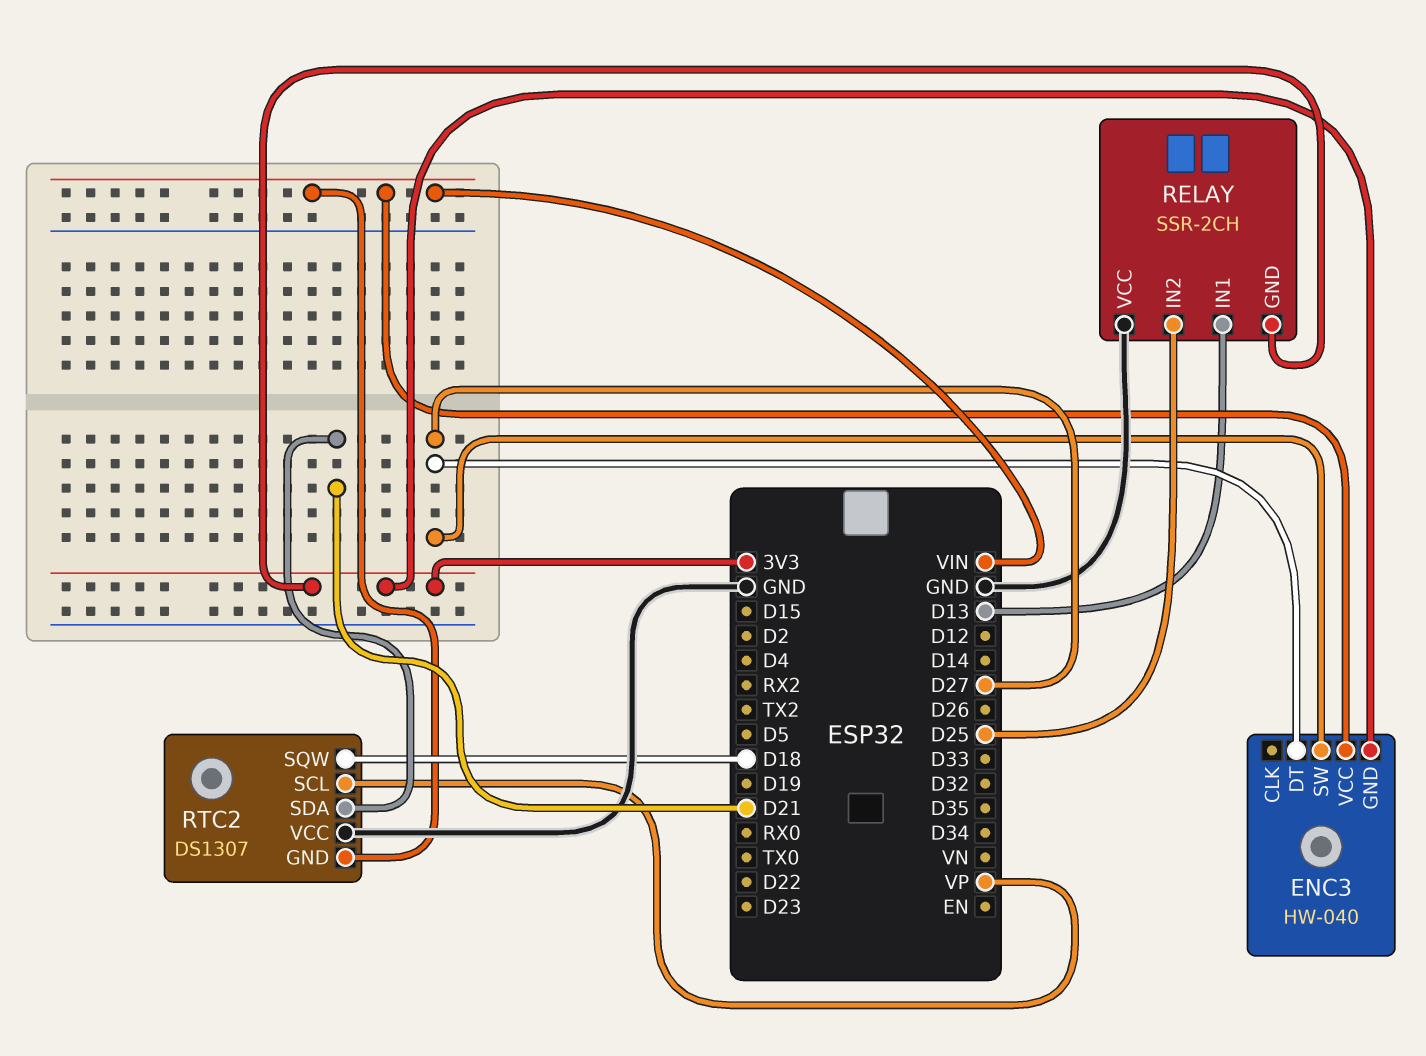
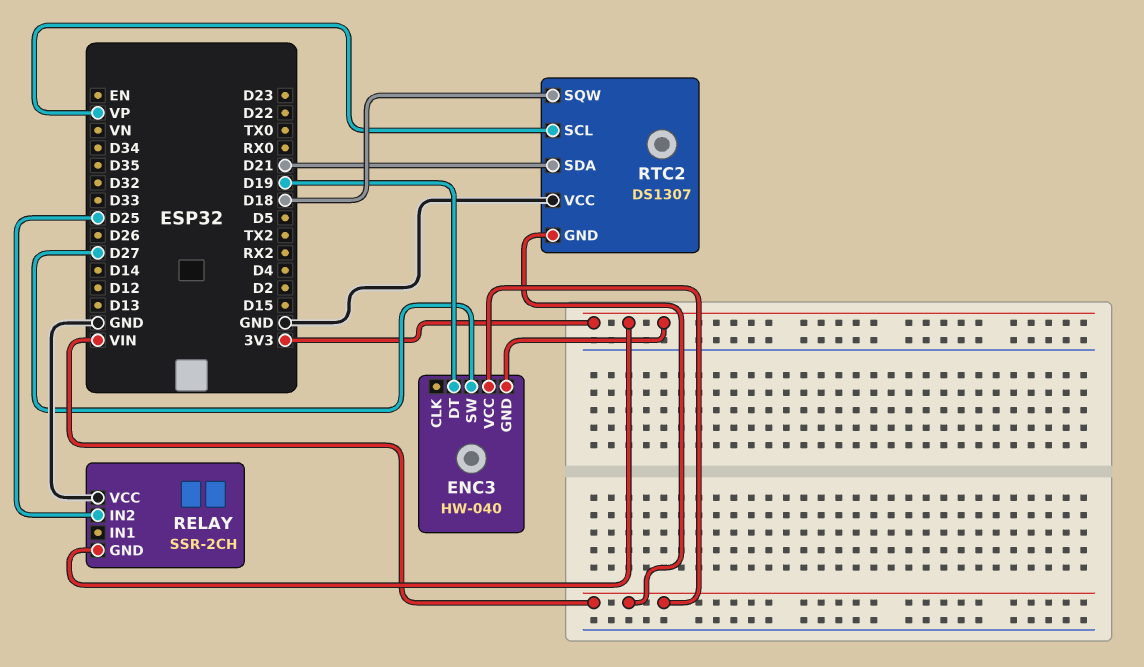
ENC3 pin DT: D27 -> D19
RELAY pin IN1: D13 -> none

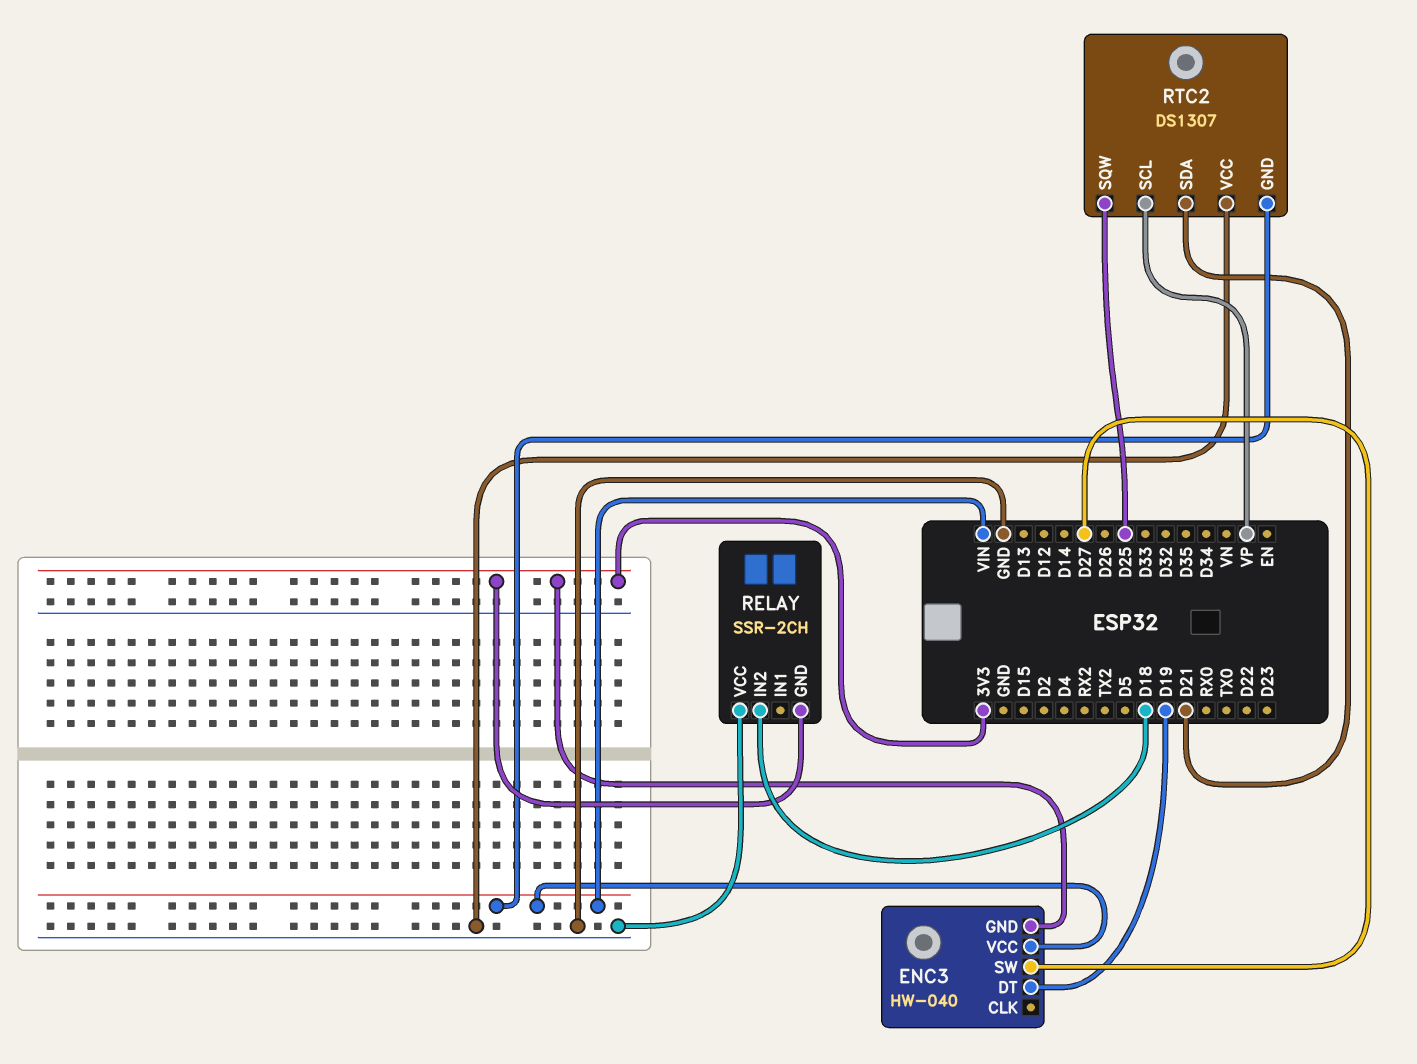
RELAY pin IN2: D25 -> D18
RTC2 pin SQW: D18 -> D25

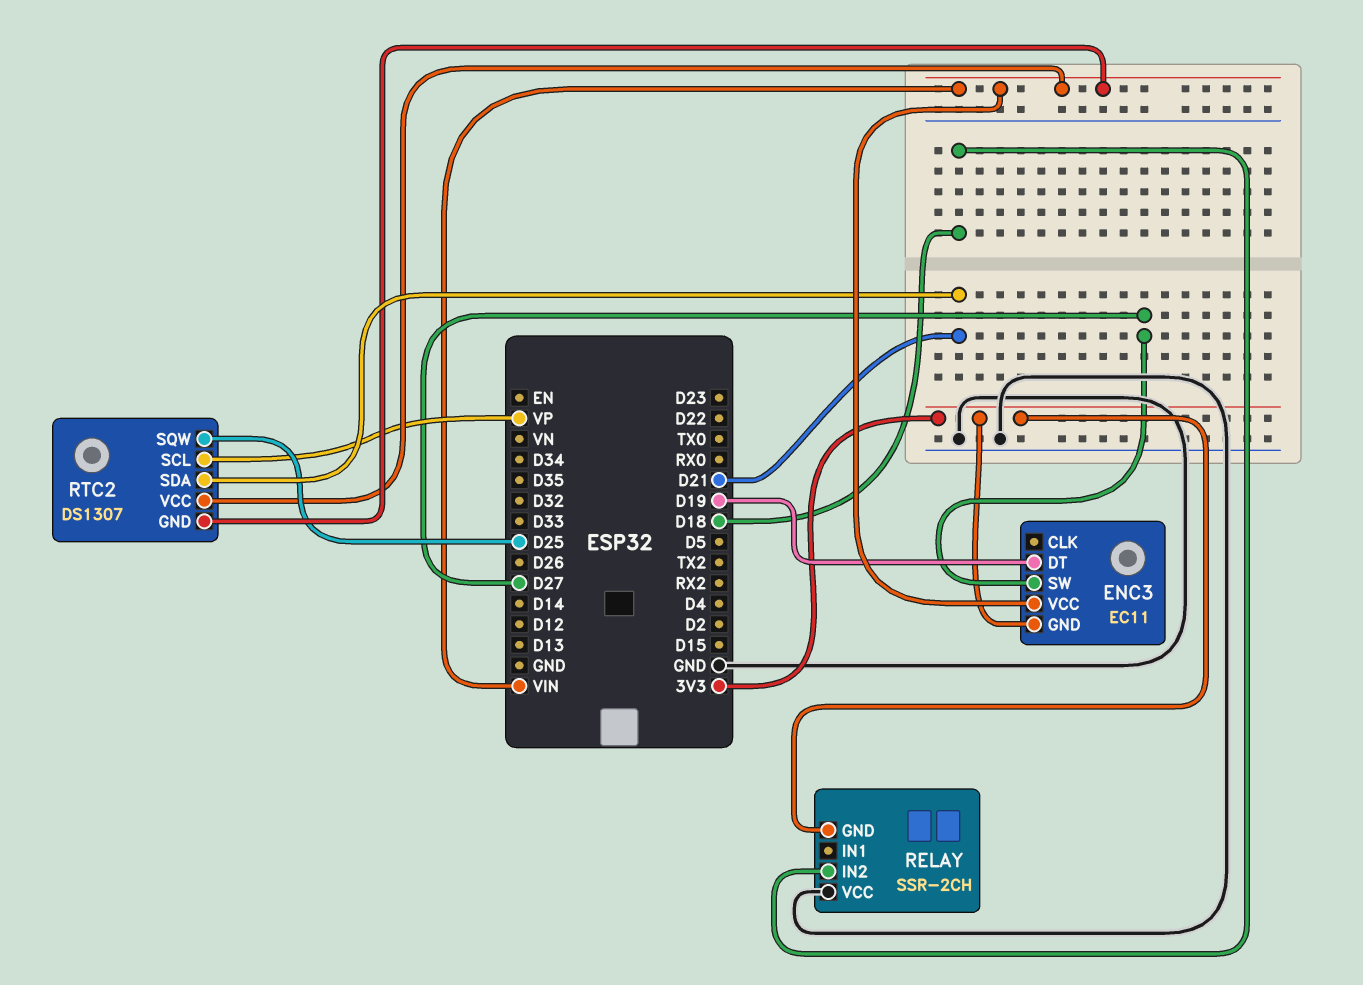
ENC3: HW-040 -> EC11
RTC2 pin VCC: GND -> VIN

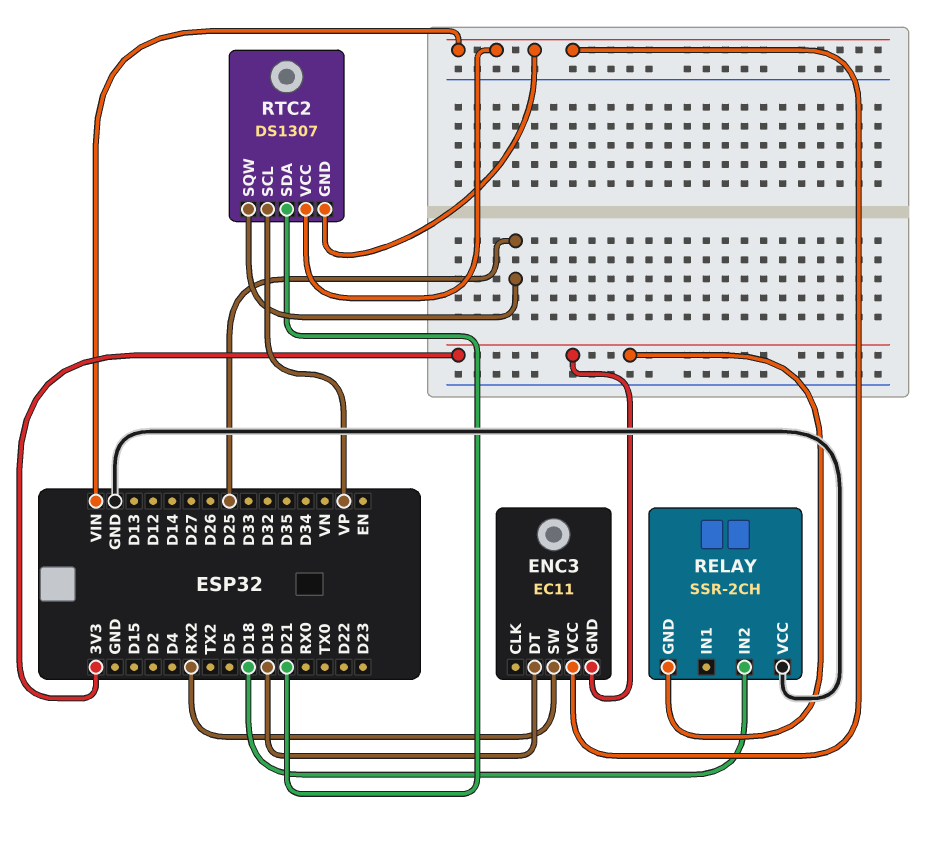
ENC3 pin SW: D27 -> RX2

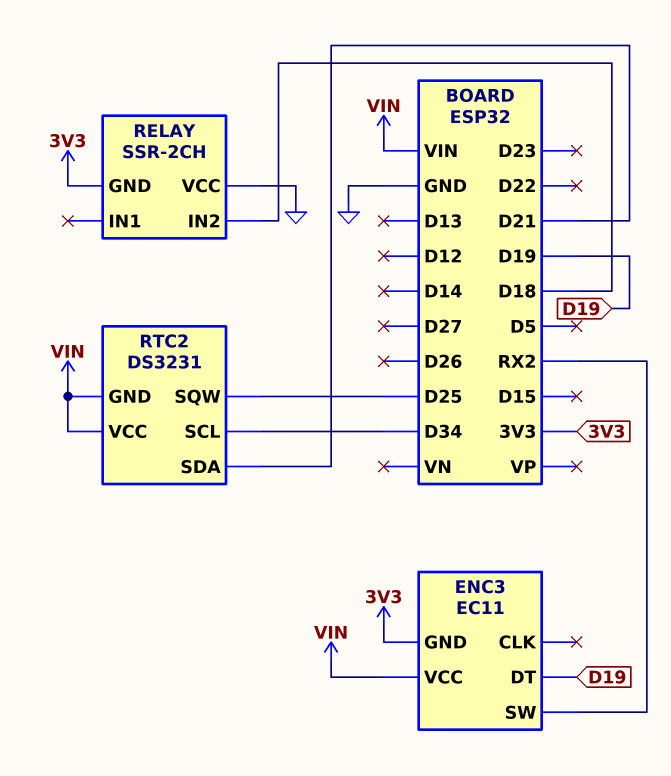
RTC2: DS1307 -> DS3231
RTC2 pin SCL: VP -> D34

